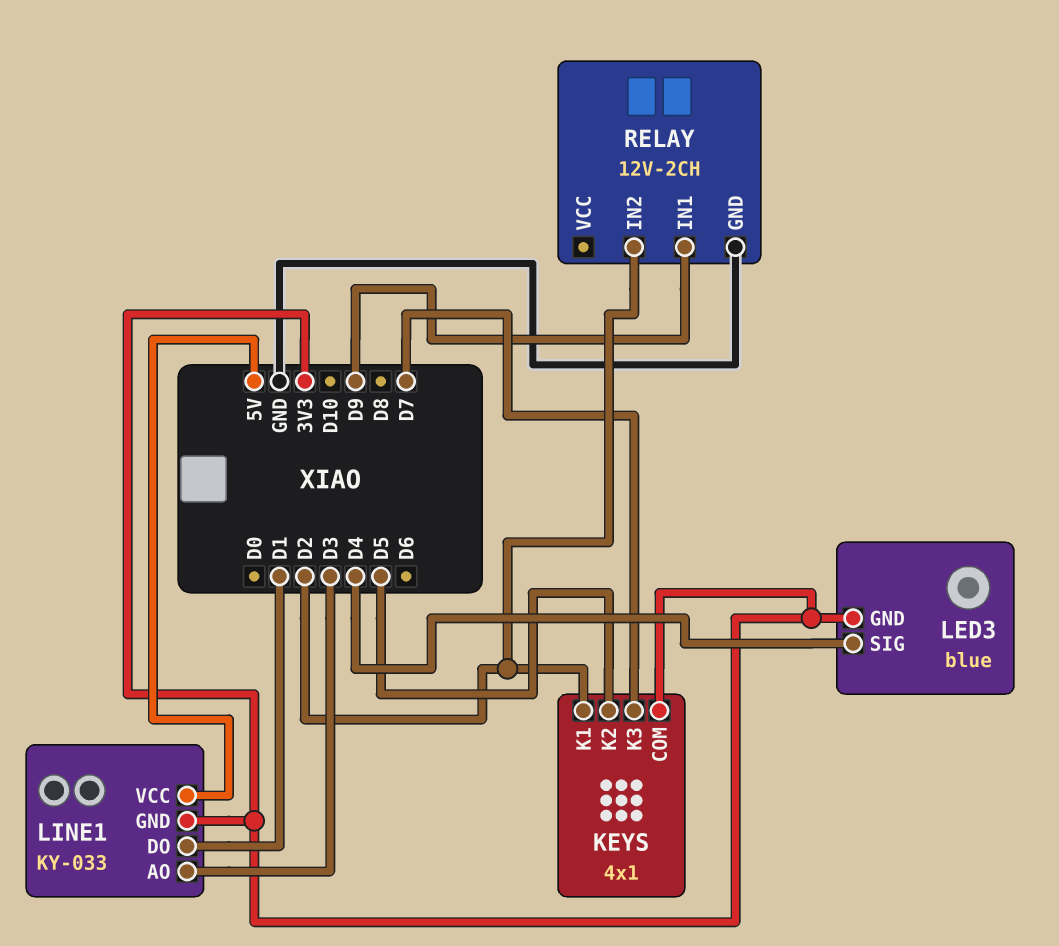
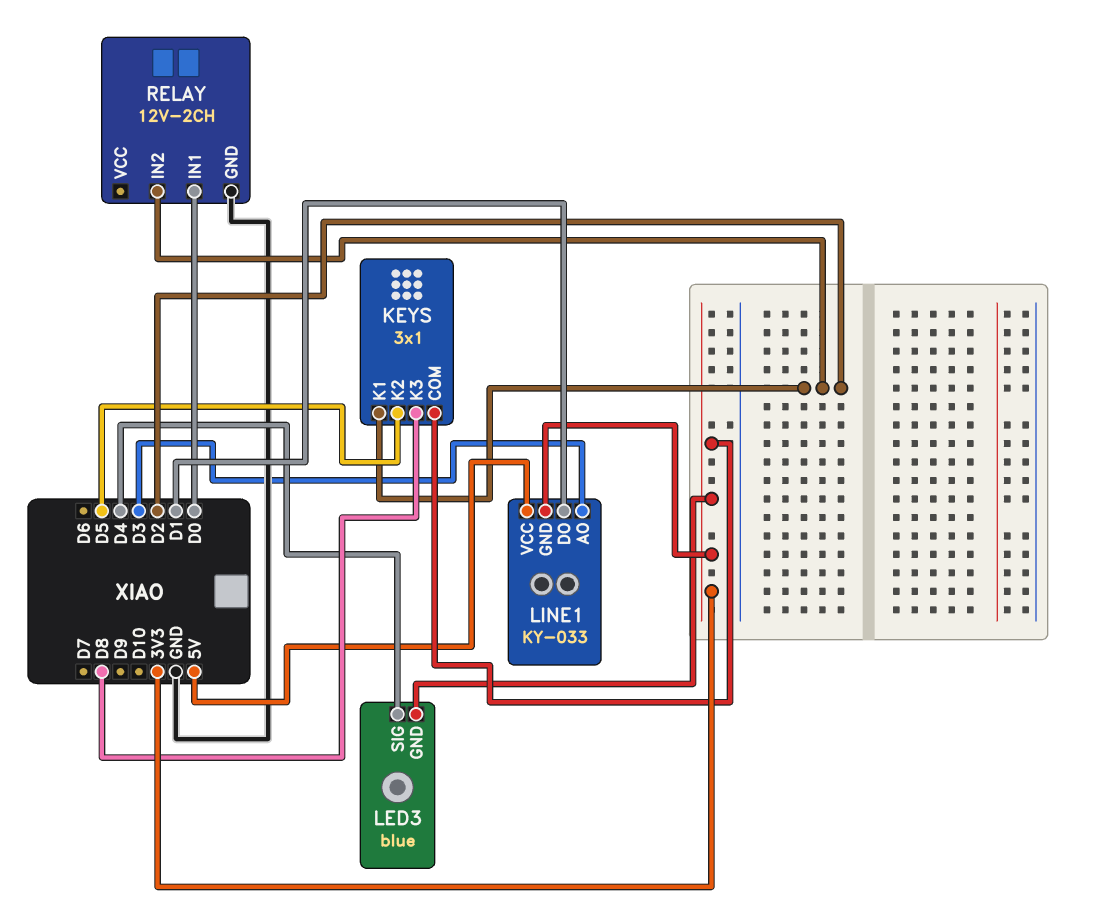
KEYS: 4x1 -> 3x1
KEYS pin K3: D7 -> D8
RELAY pin IN1: D9 -> D0

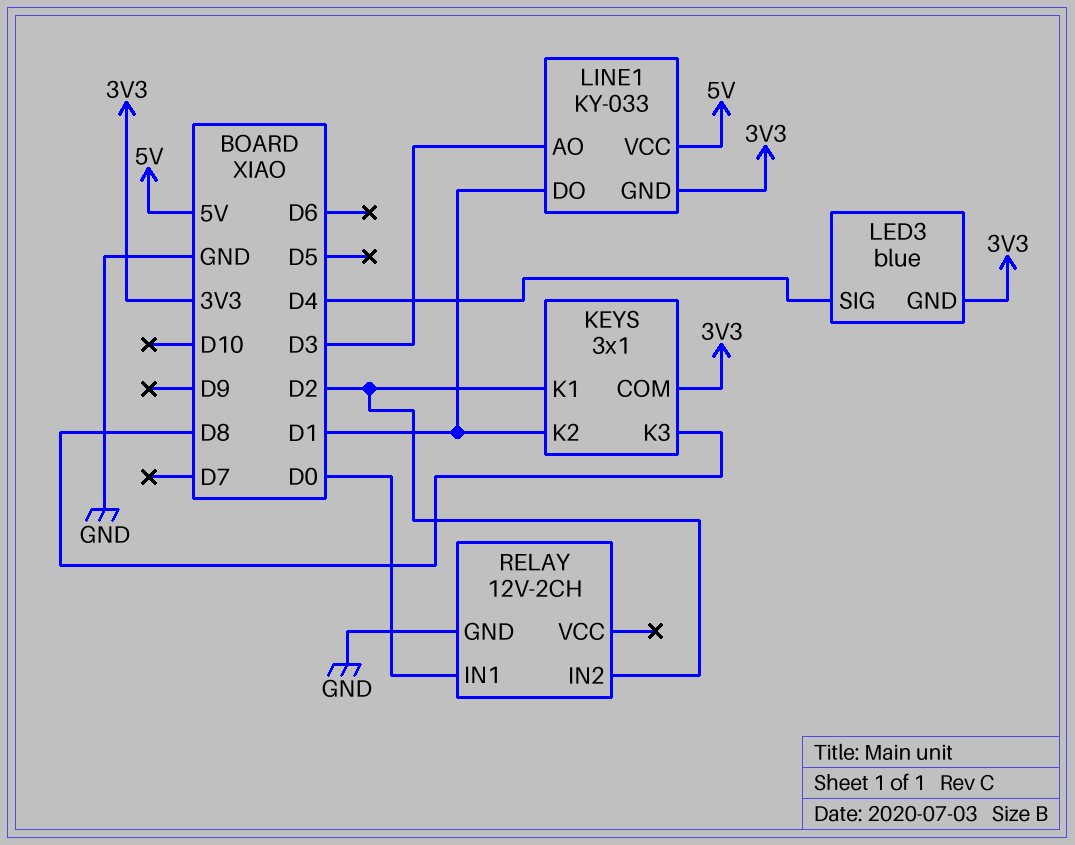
KEYS pin K2: D5 -> D1

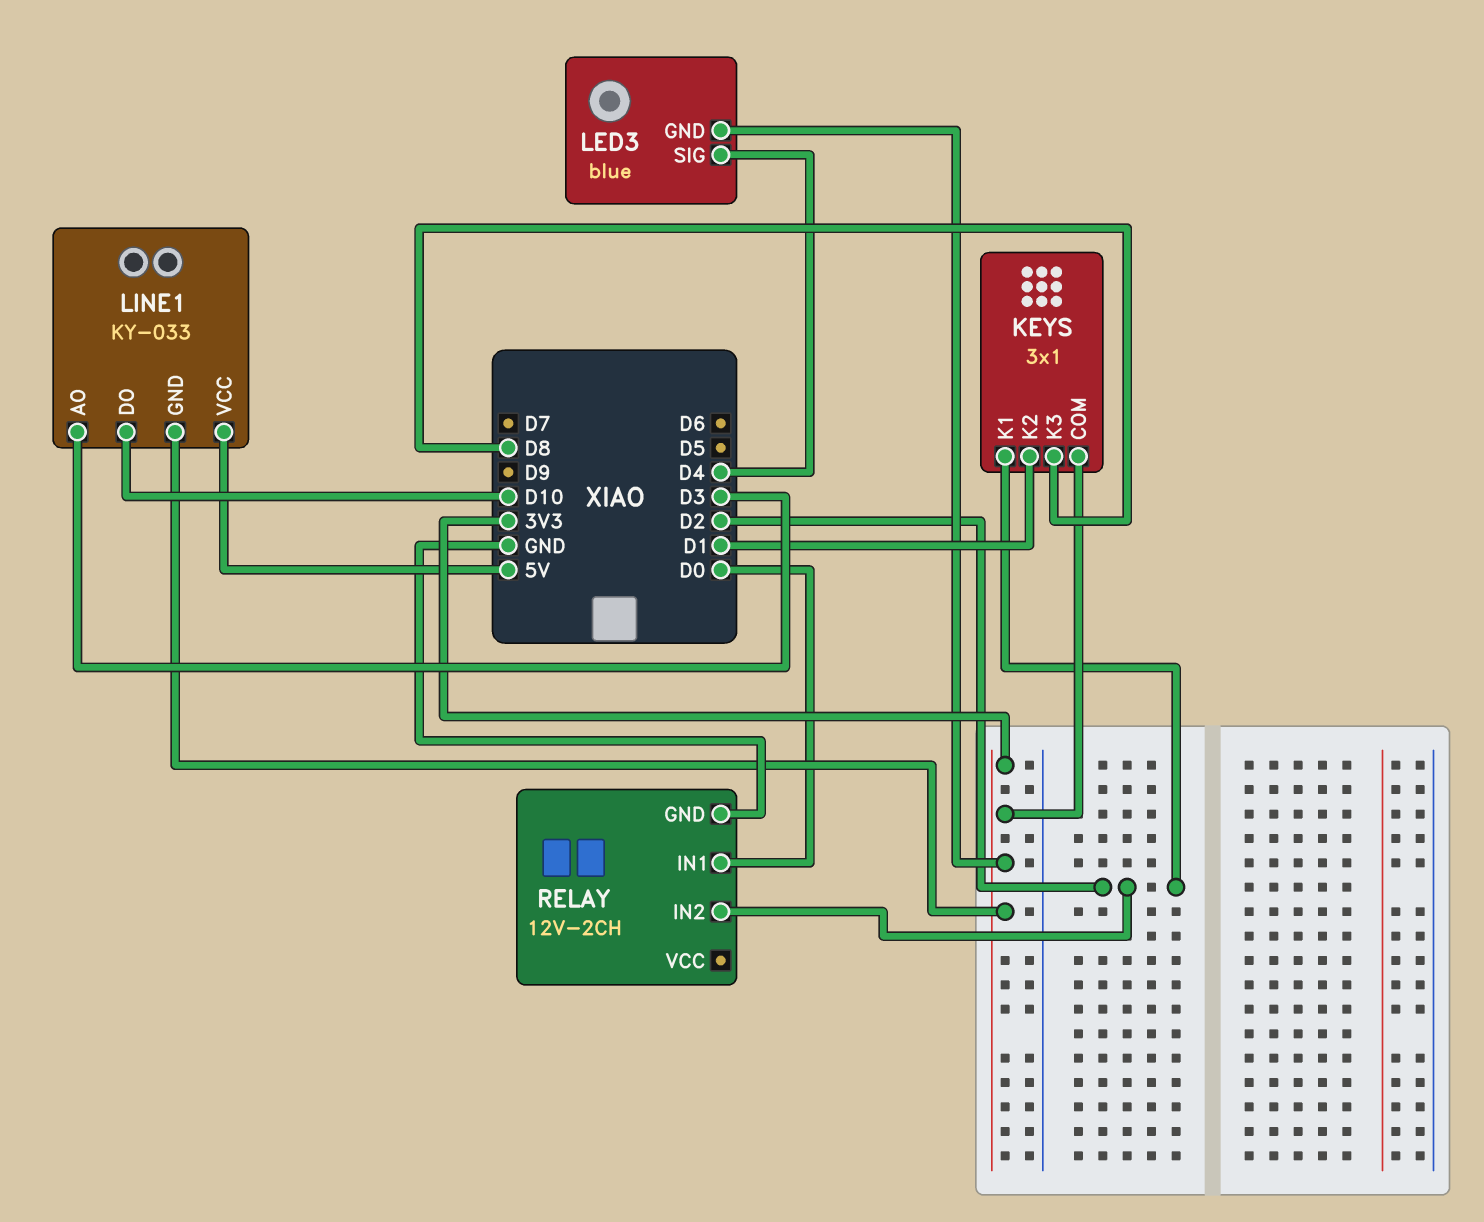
LINE1 pin DO: D1 -> D10

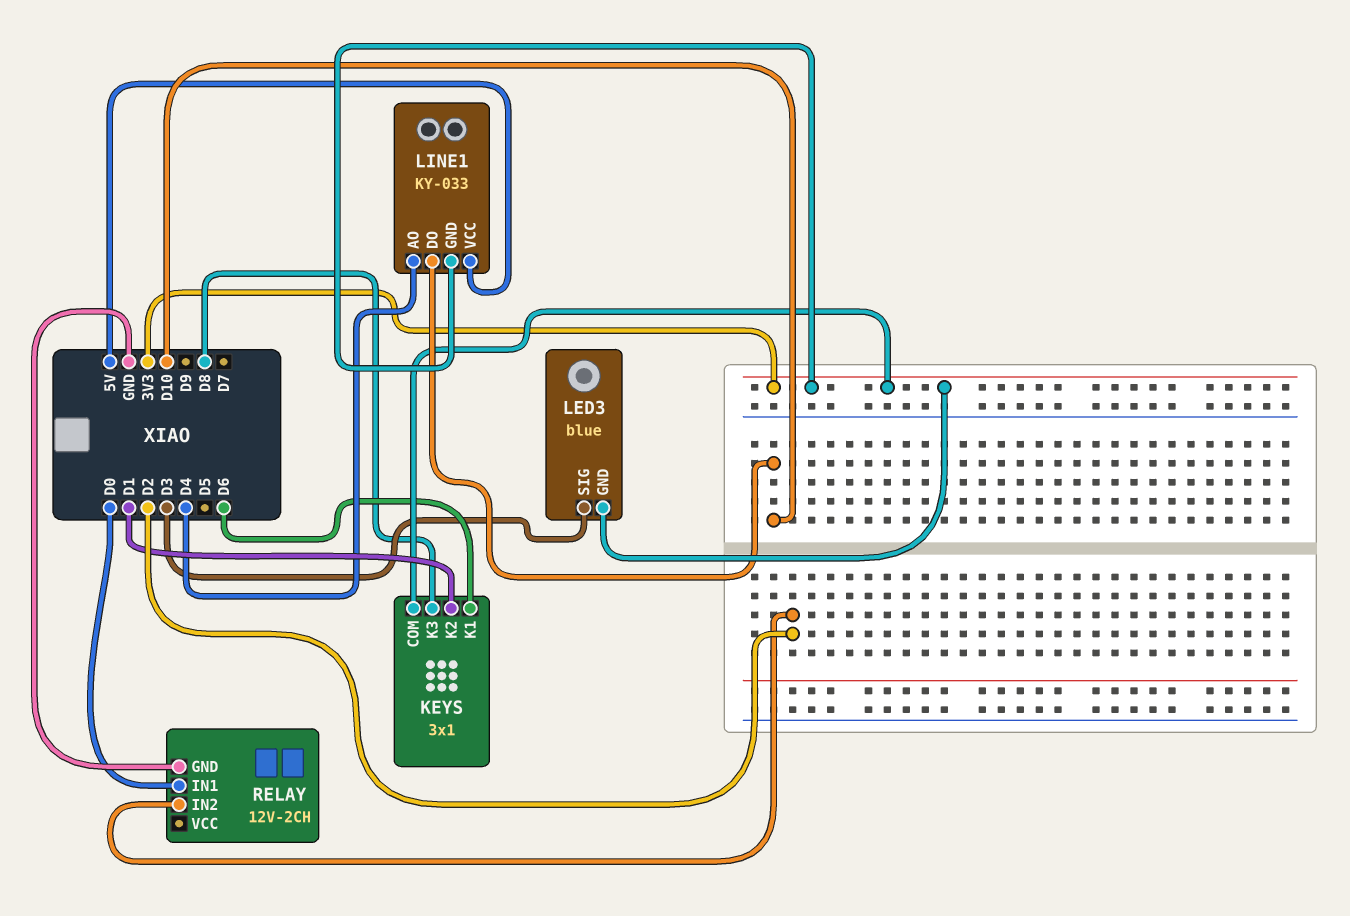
KEYS pin K1: D2 -> D6
LED3 pin SIG: D4 -> D3
LINE1 pin AO: D3 -> D4

